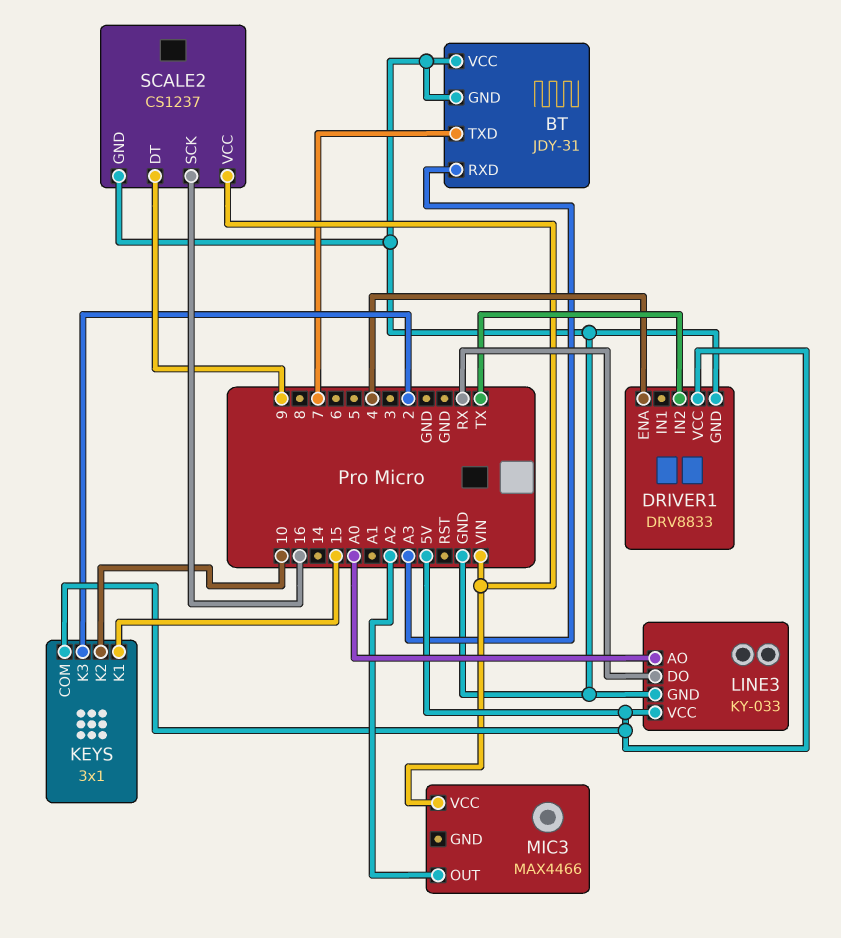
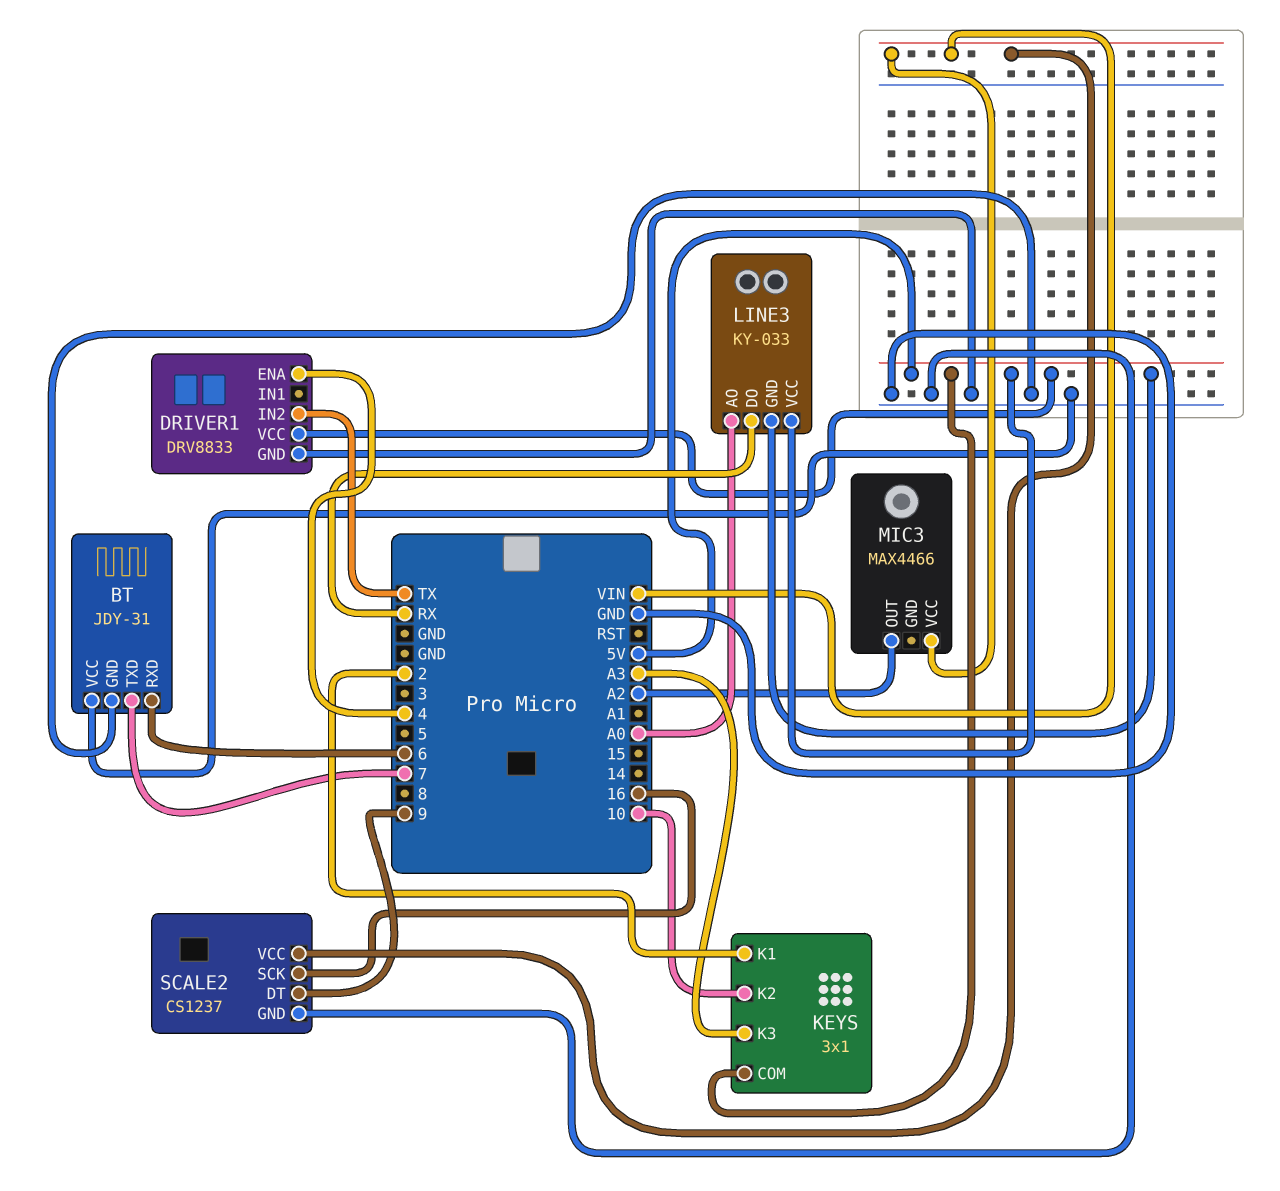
BT pin RXD: A3 -> 6
KEYS pin K1: 15 -> 2
KEYS pin K3: 2 -> A3
LINE3 pin GND: GND -> 5V

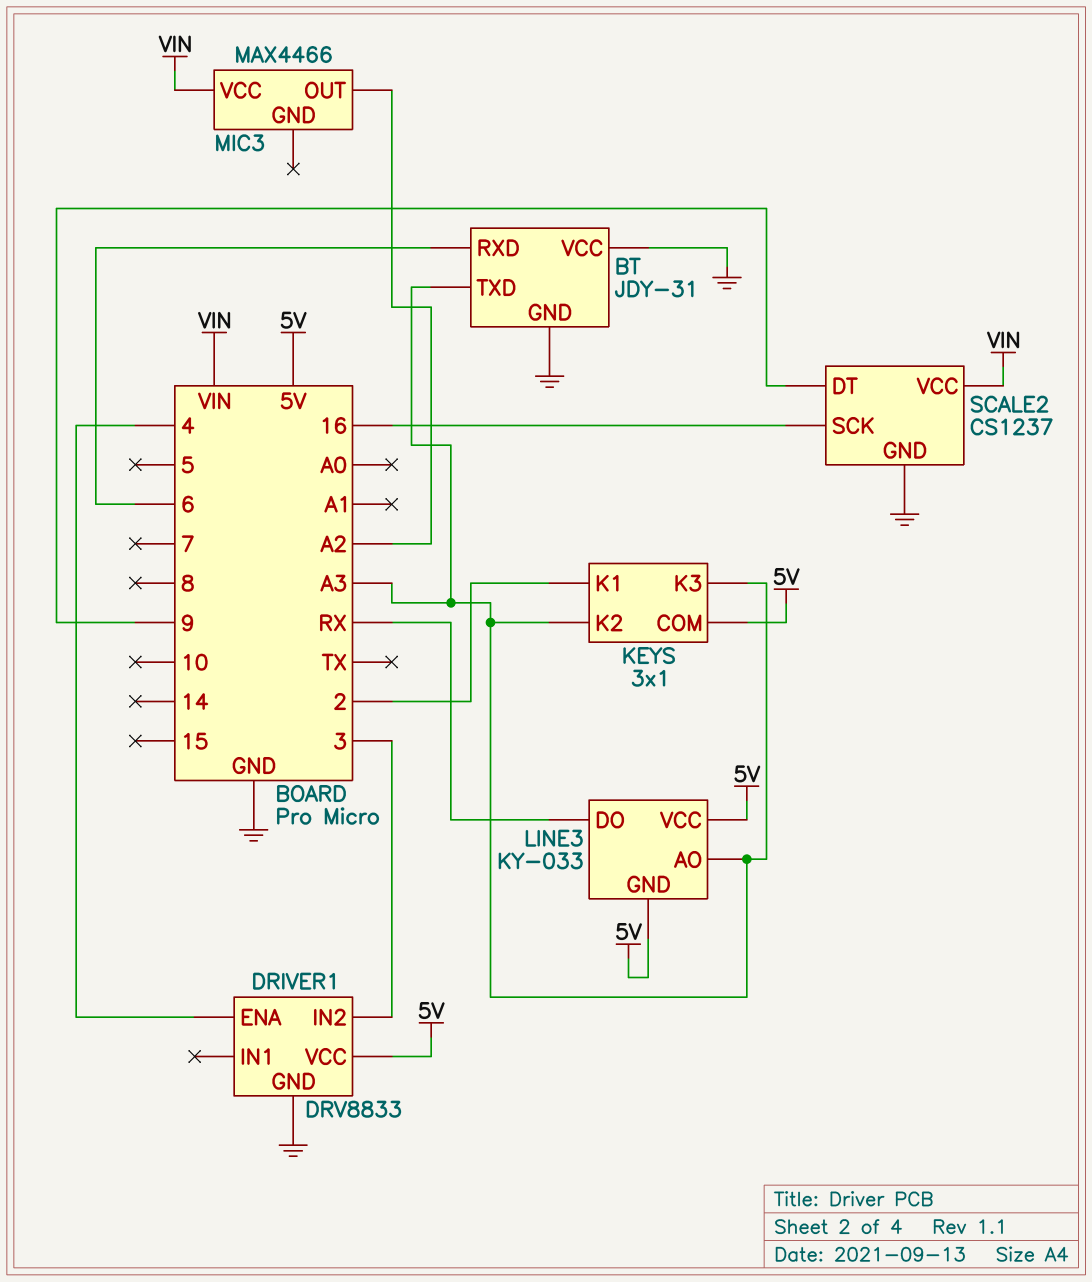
BT pin TXD: 7 -> A3
DRIVER1 pin IN2: TX -> 3
KEYS pin K2: 10 -> A3
LINE3 pin AO: A0 -> A3

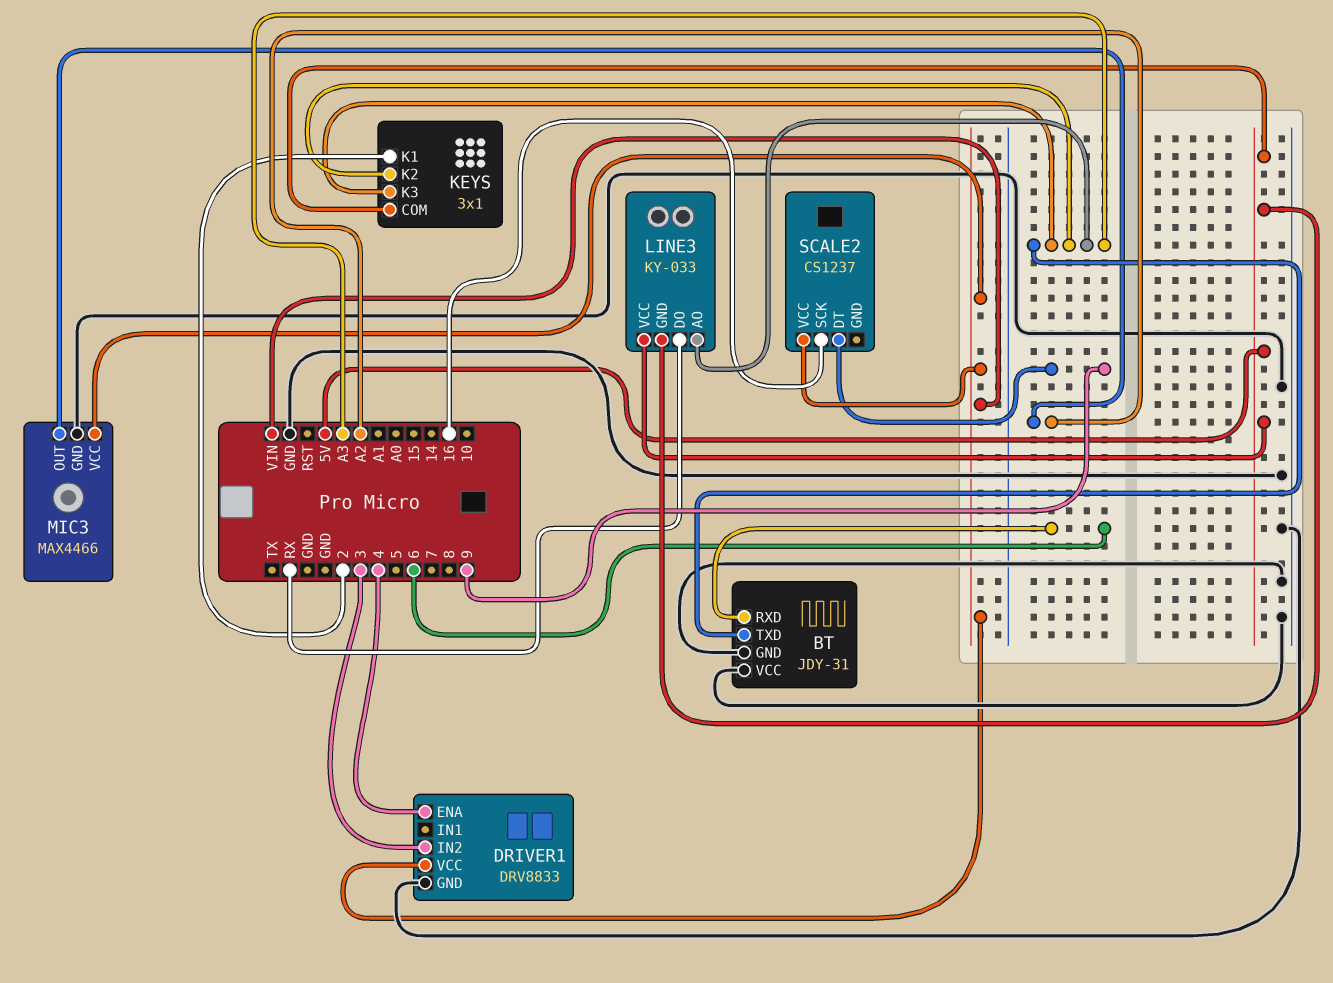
DRIVER1 pin VCC: 5V -> VIN
MIC3 pin GND: none -> GND
SCALE2 pin GND: GND -> none

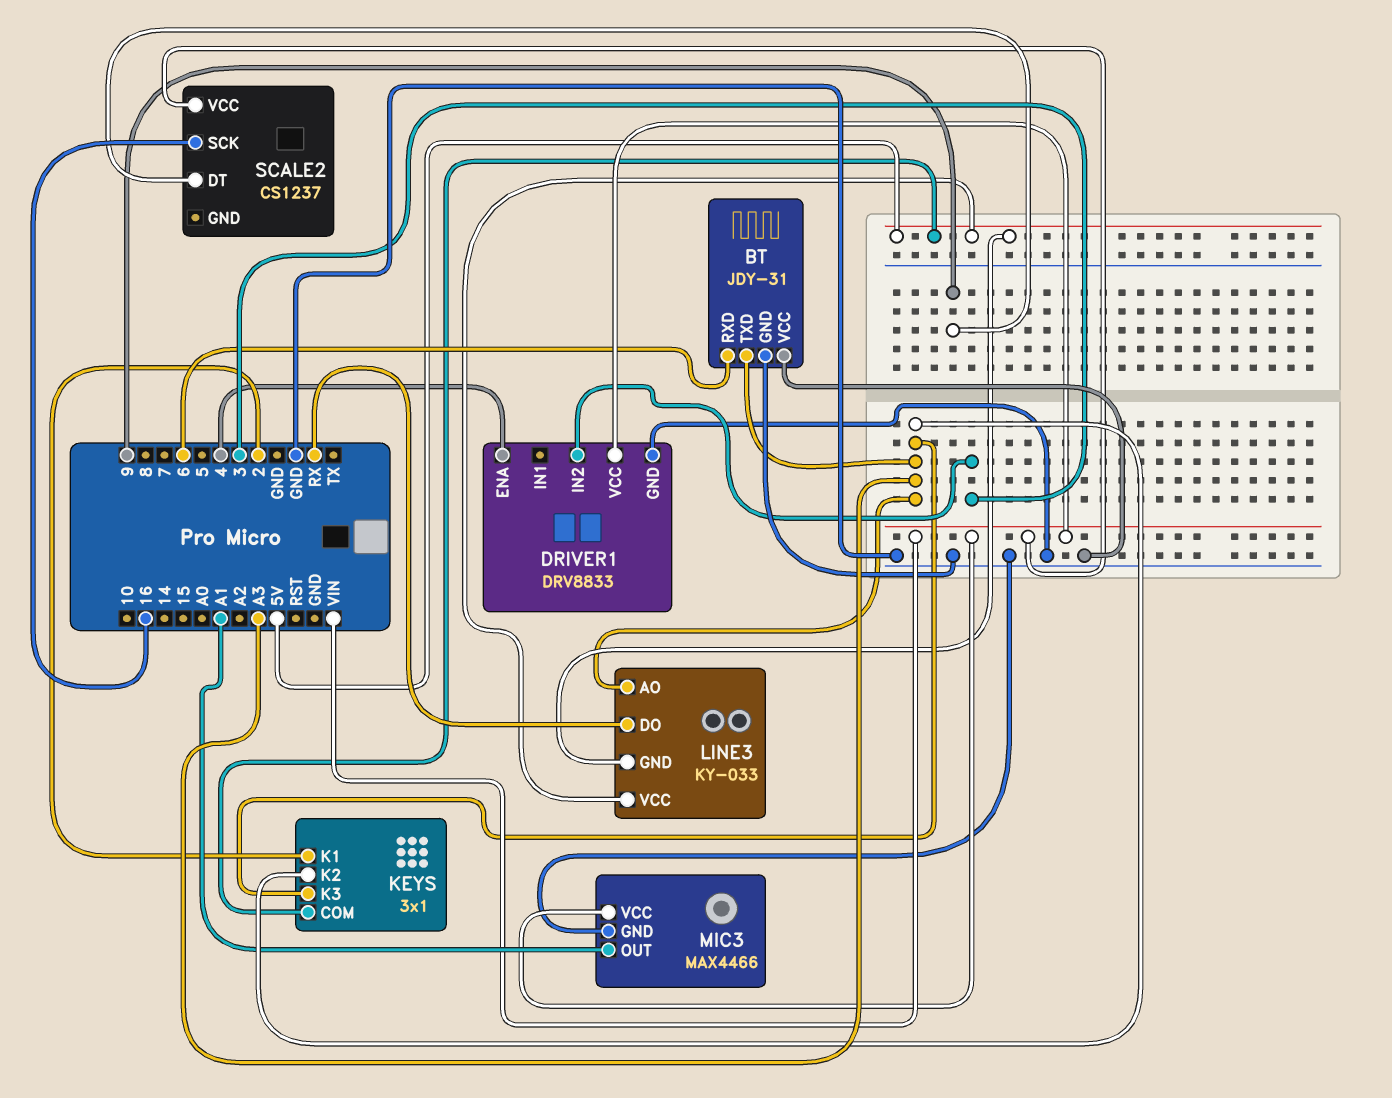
MIC3 pin OUT: A2 -> A1

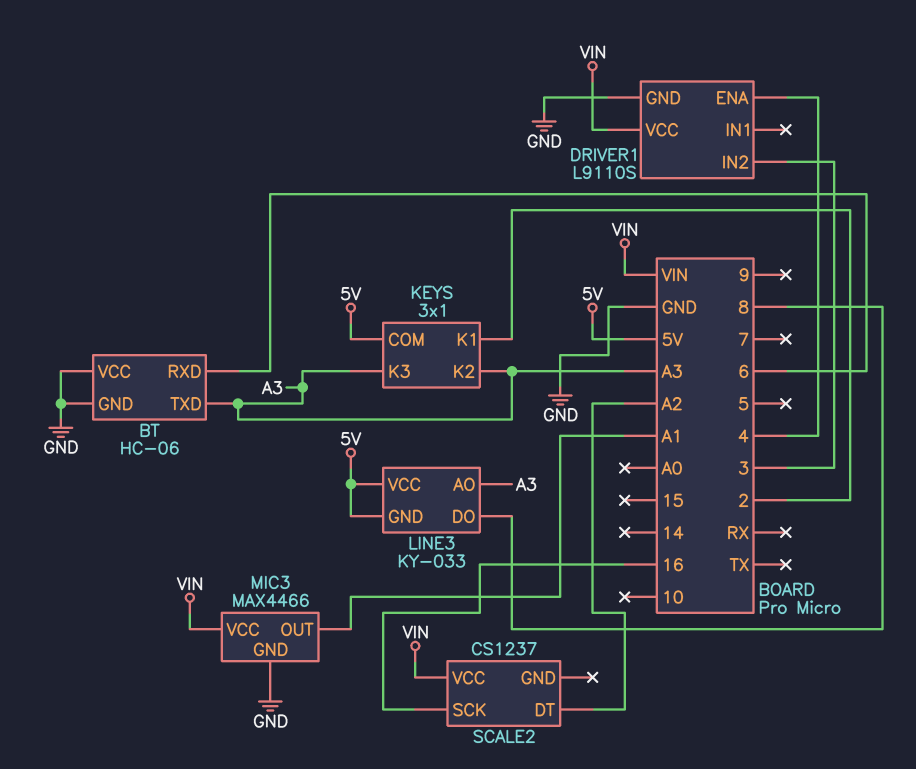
BT: JDY-31 -> HC-06
DRIVER1: DRV8833 -> L9110S
LINE3 pin DO: RX -> 8
SCALE2 pin DT: 9 -> A2

